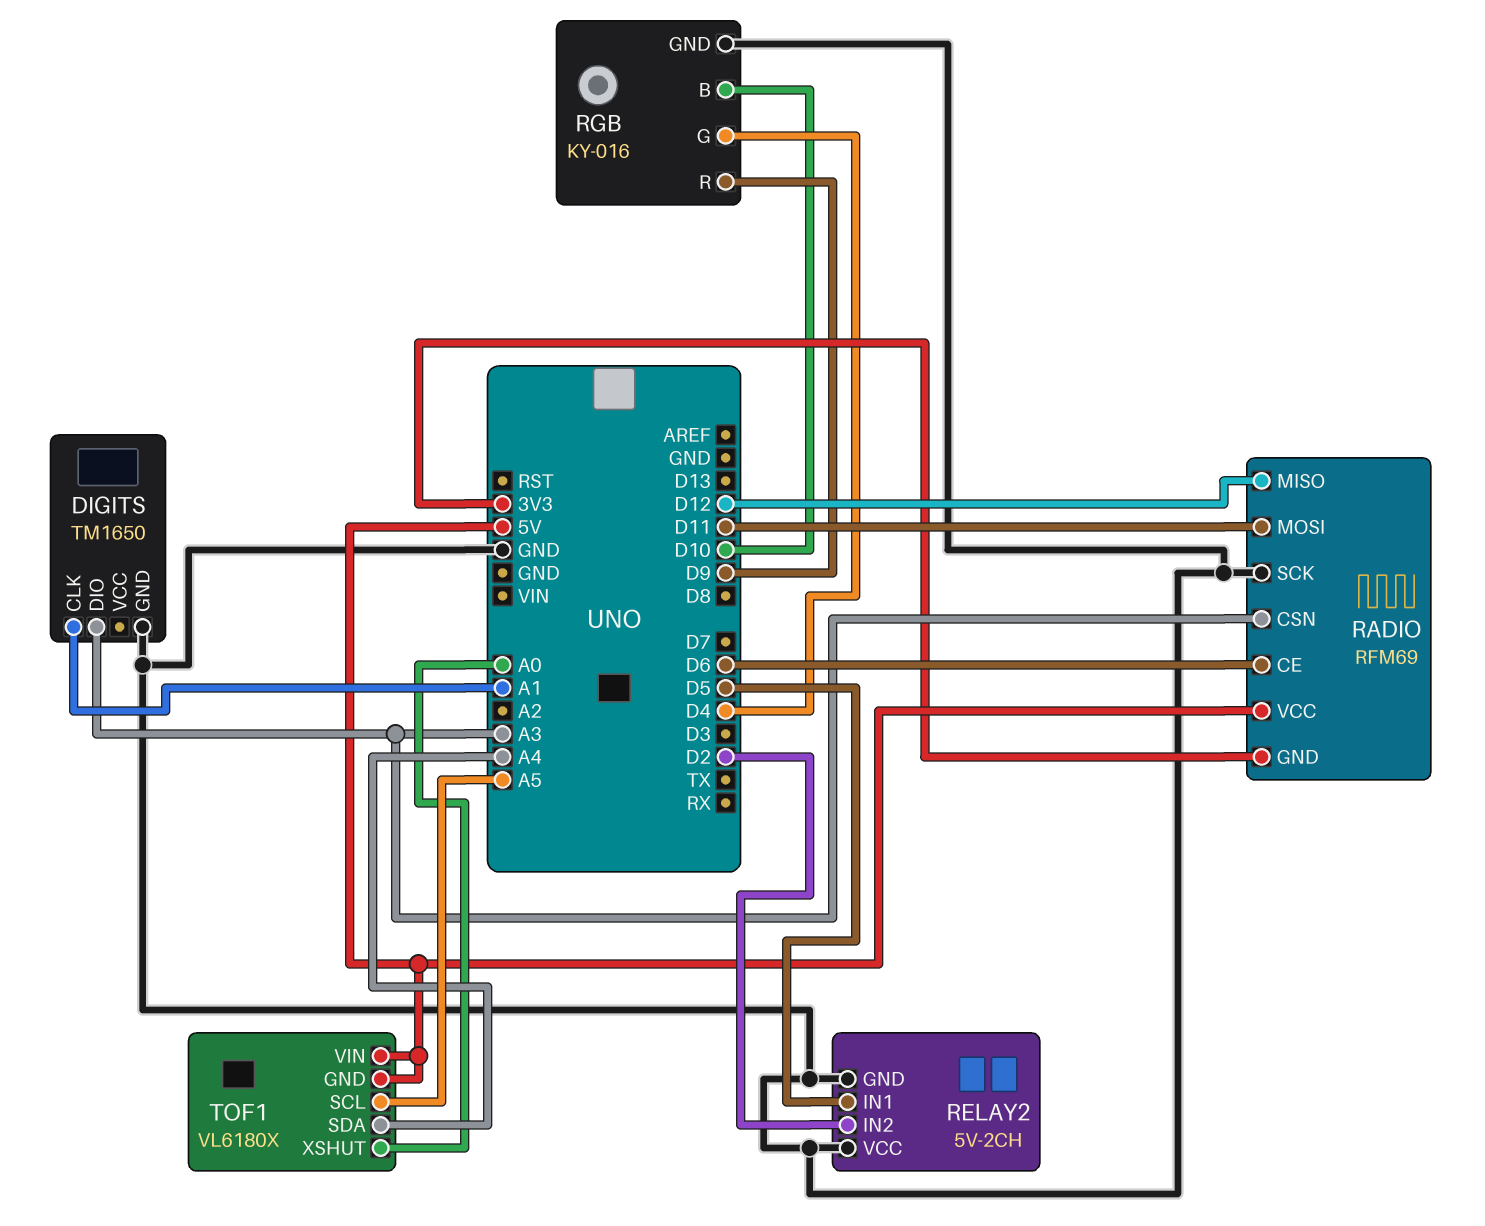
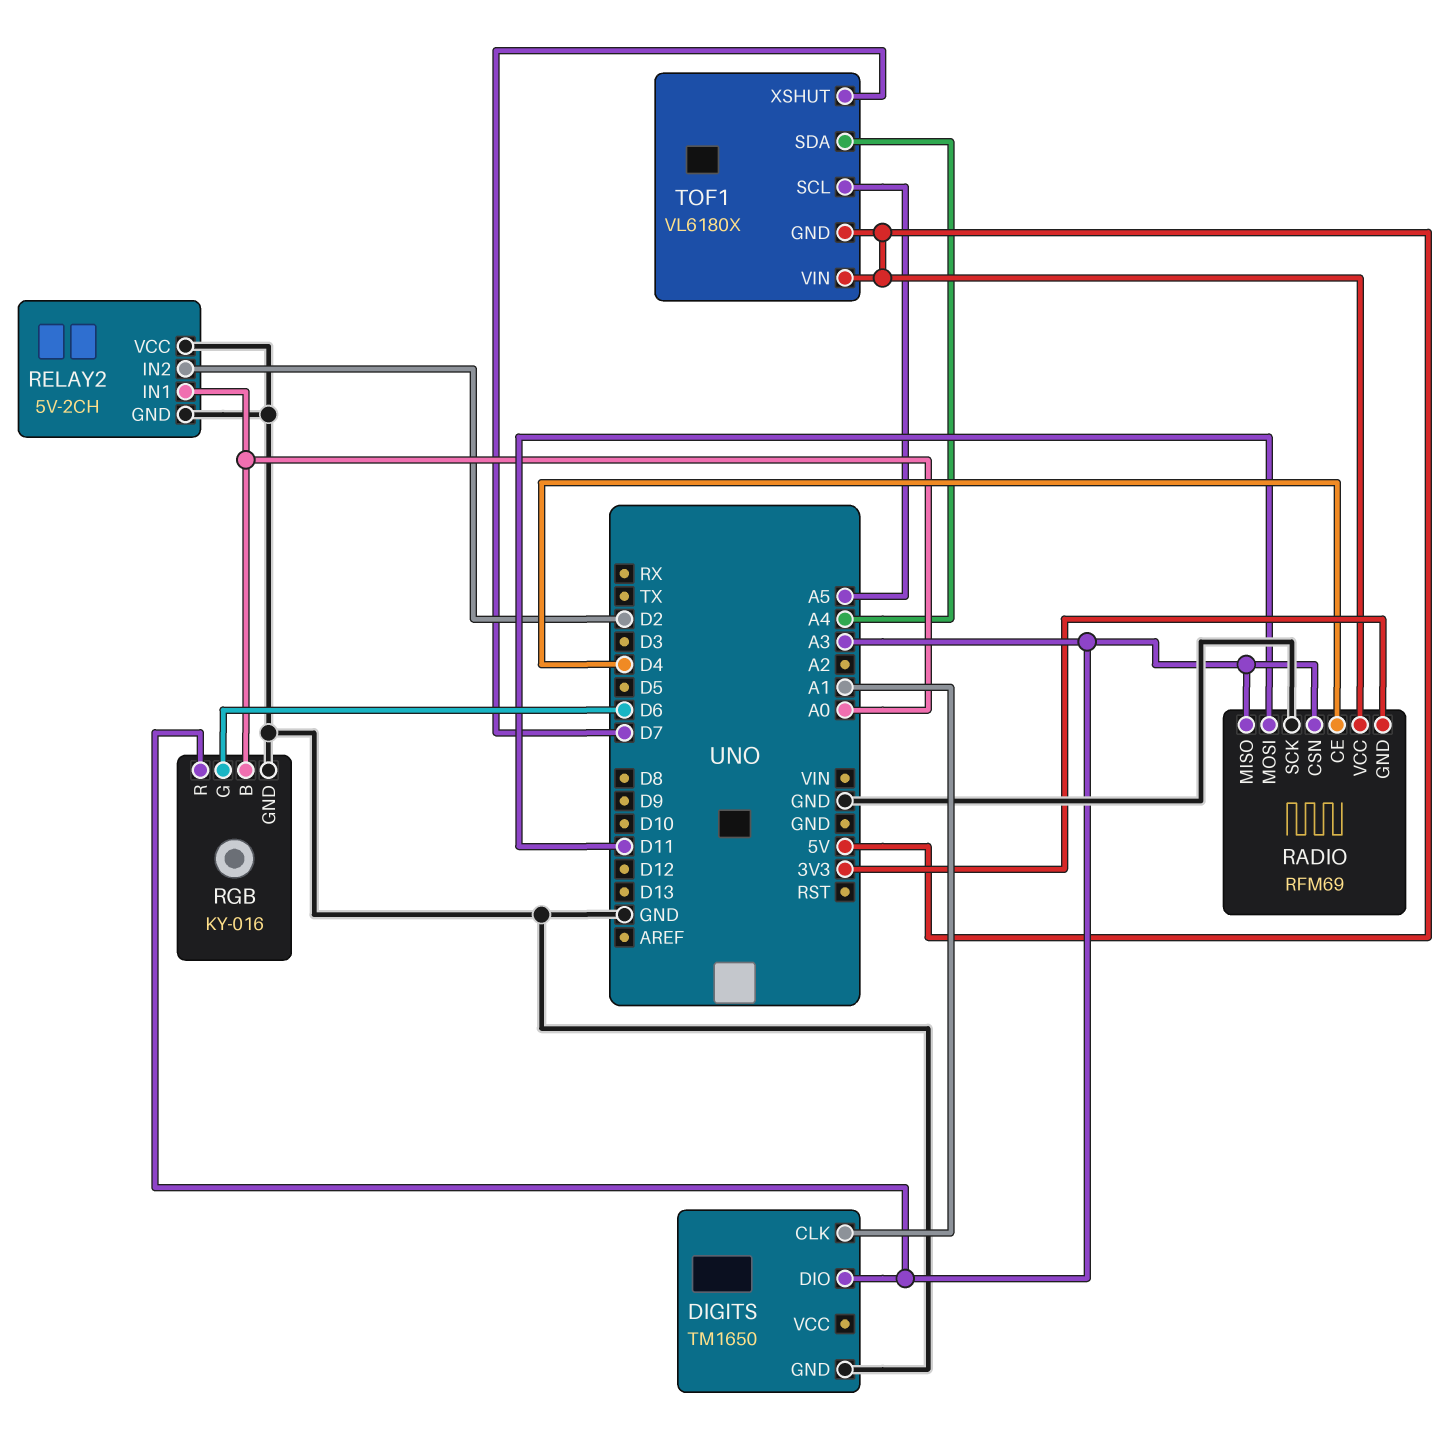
RADIO pin CE: D6 -> D4
RADIO pin MISO: D12 -> A3
RELAY2 pin IN1: D5 -> A0
RGB pin B: D10 -> A0
RGB pin G: D4 -> D6
RGB pin R: D9 -> A3
TOF1 pin XSHUT: A0 -> D7

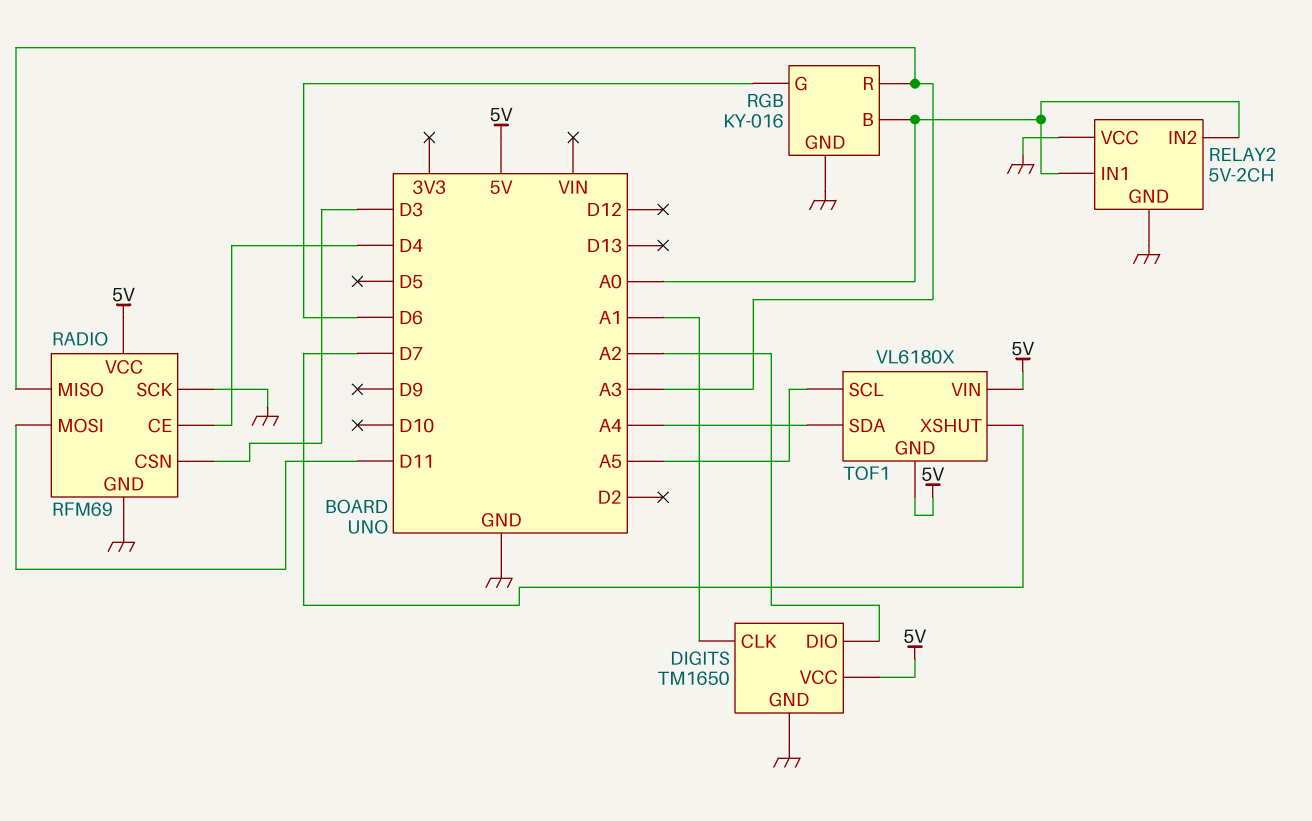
DIGITS pin DIO: A3 -> A2
DIGITS pin VCC: none -> 5V
RADIO pin CSN: A3 -> D3
RADIO pin GND: 3V3 -> GND
RELAY2 pin IN2: D2 -> A0

